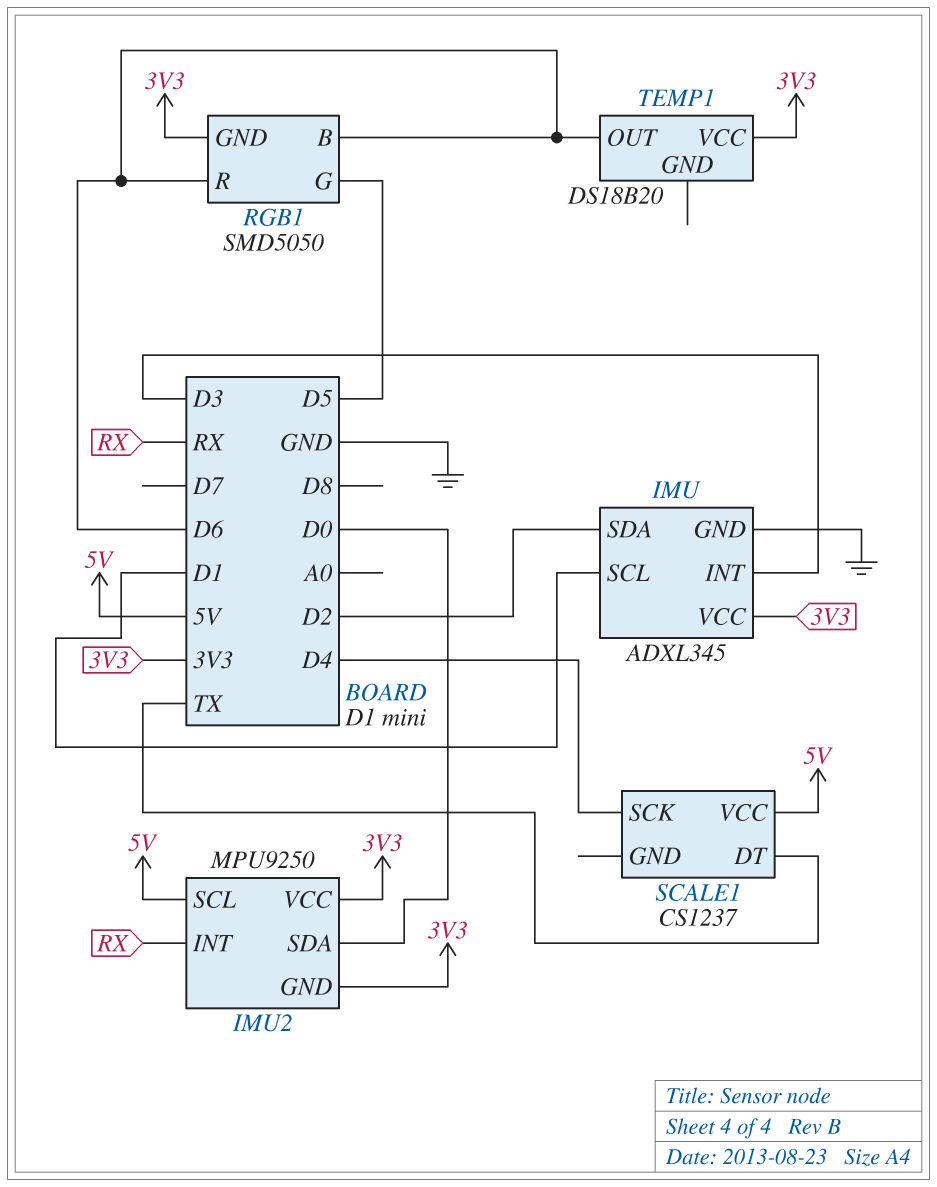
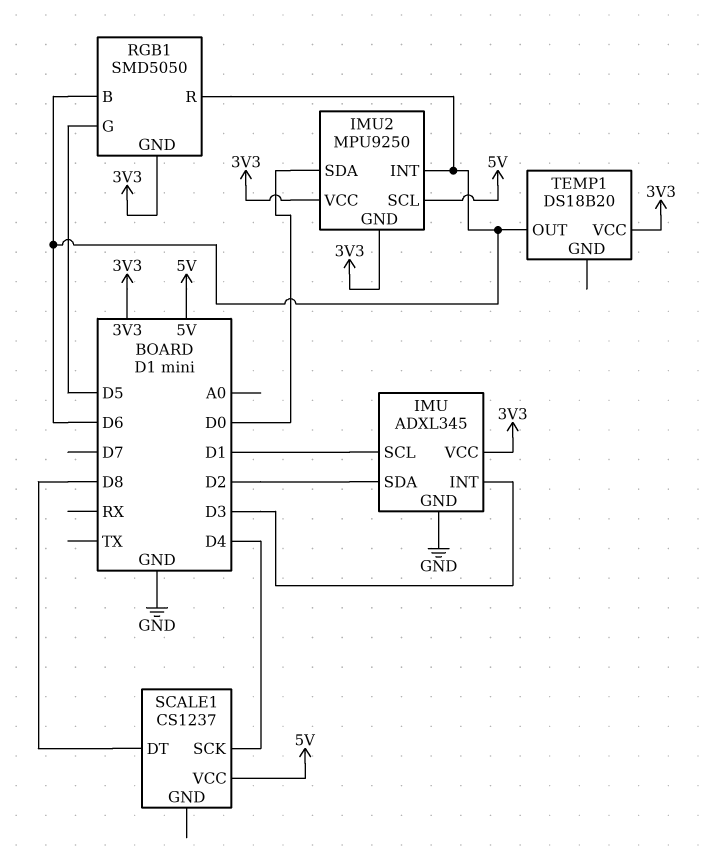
IMU2 pin INT: RX -> D6
SCALE1 pin DT: TX -> D8

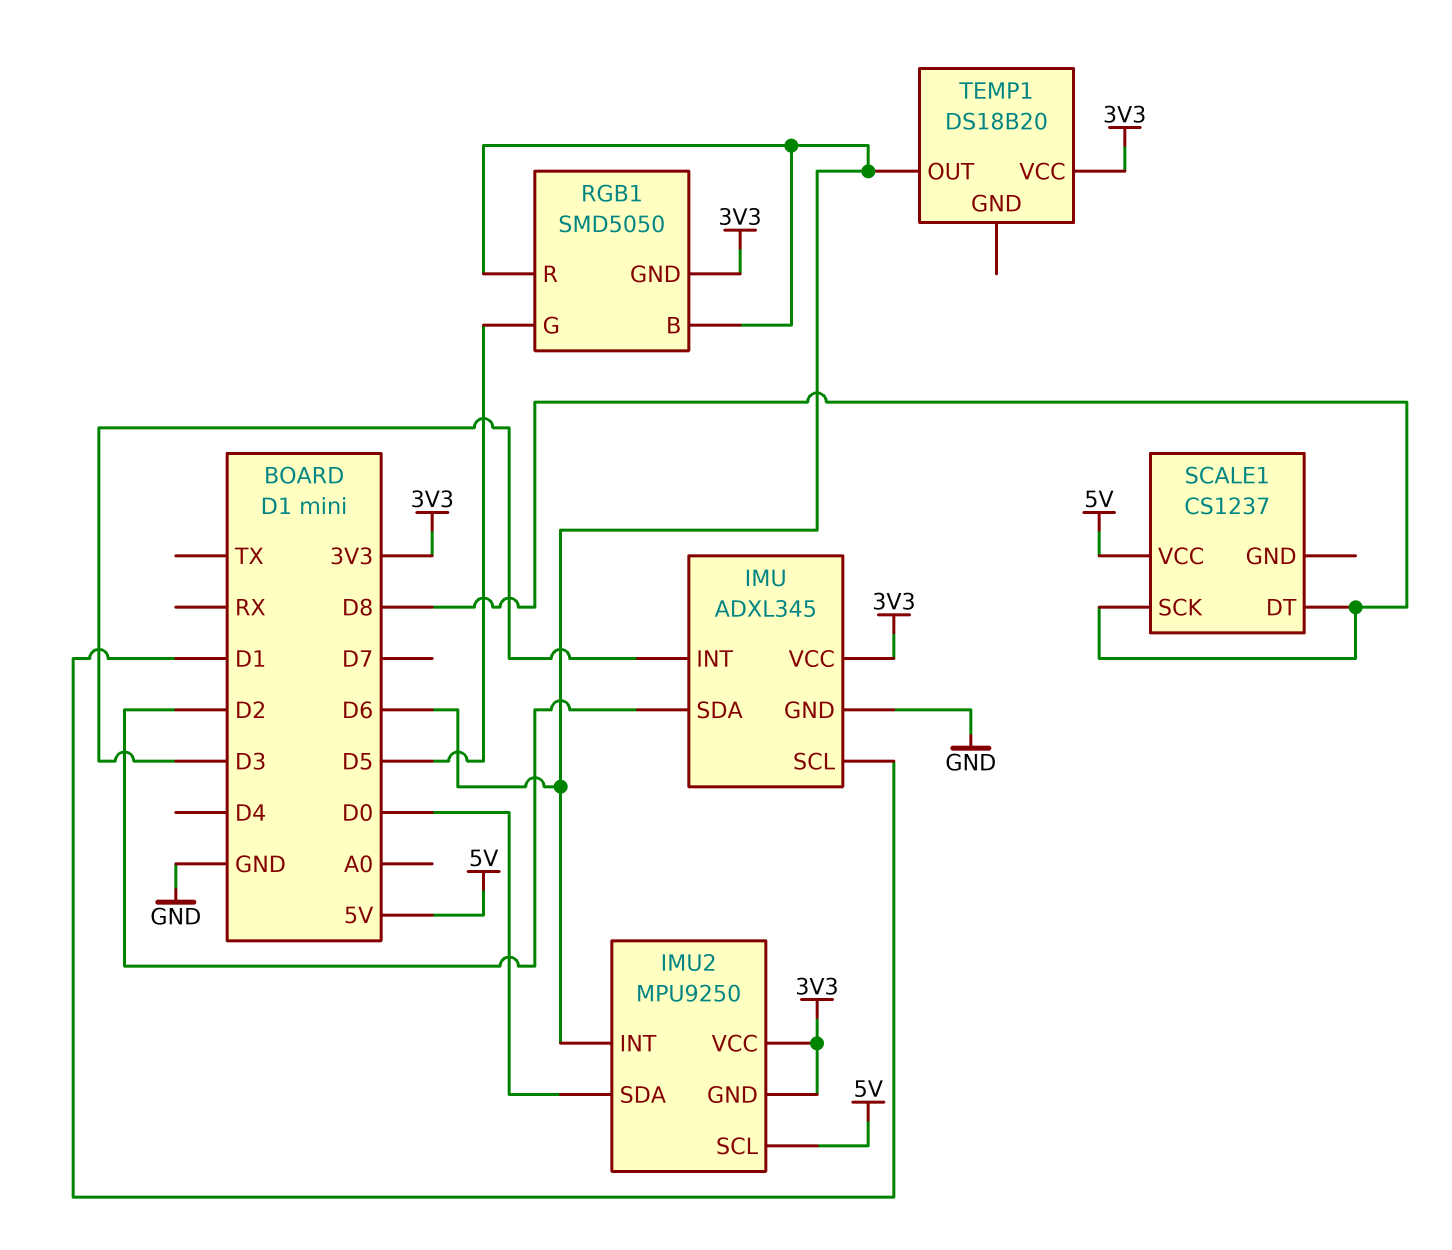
SCALE1 pin SCK: D4 -> D8

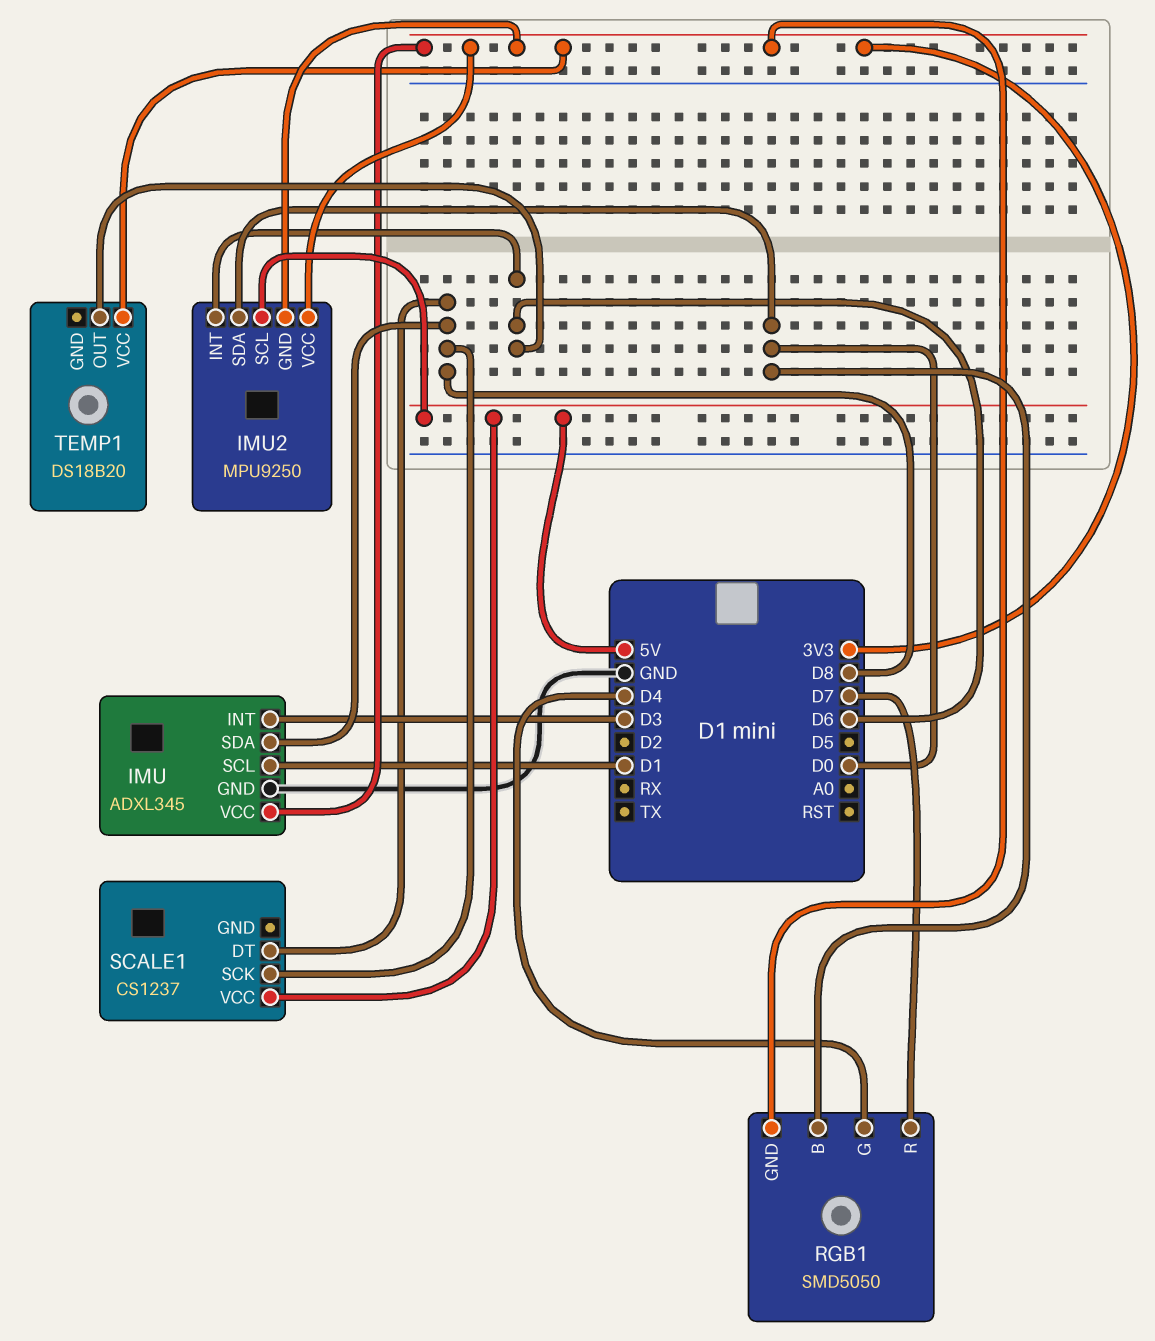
IMU pin SDA: D2 -> D8
RGB1 pin B: D6 -> D0
RGB1 pin G: D5 -> D4
RGB1 pin R: D6 -> D7

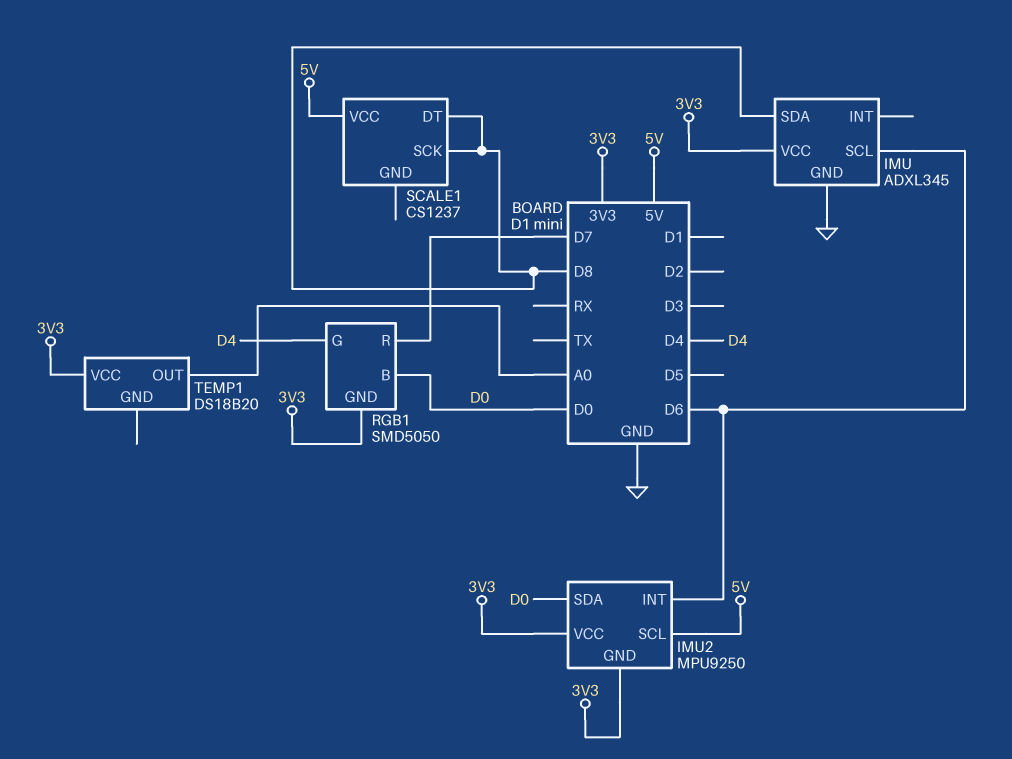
IMU pin INT: D3 -> none
IMU pin SCL: D1 -> D6
TEMP1 pin OUT: D6 -> A0

